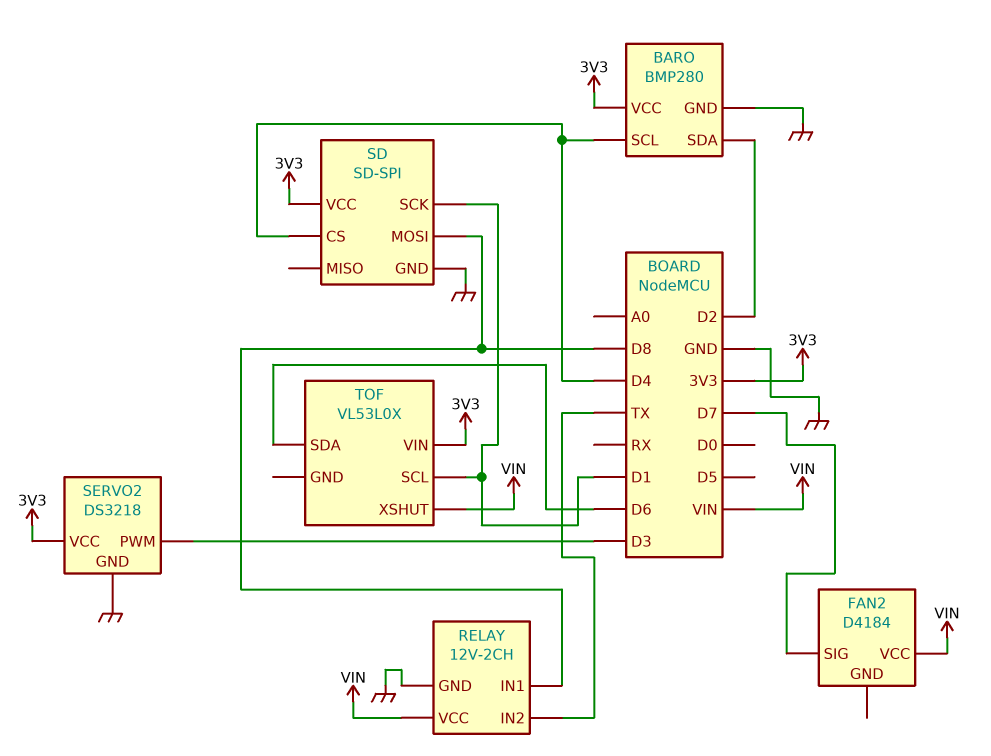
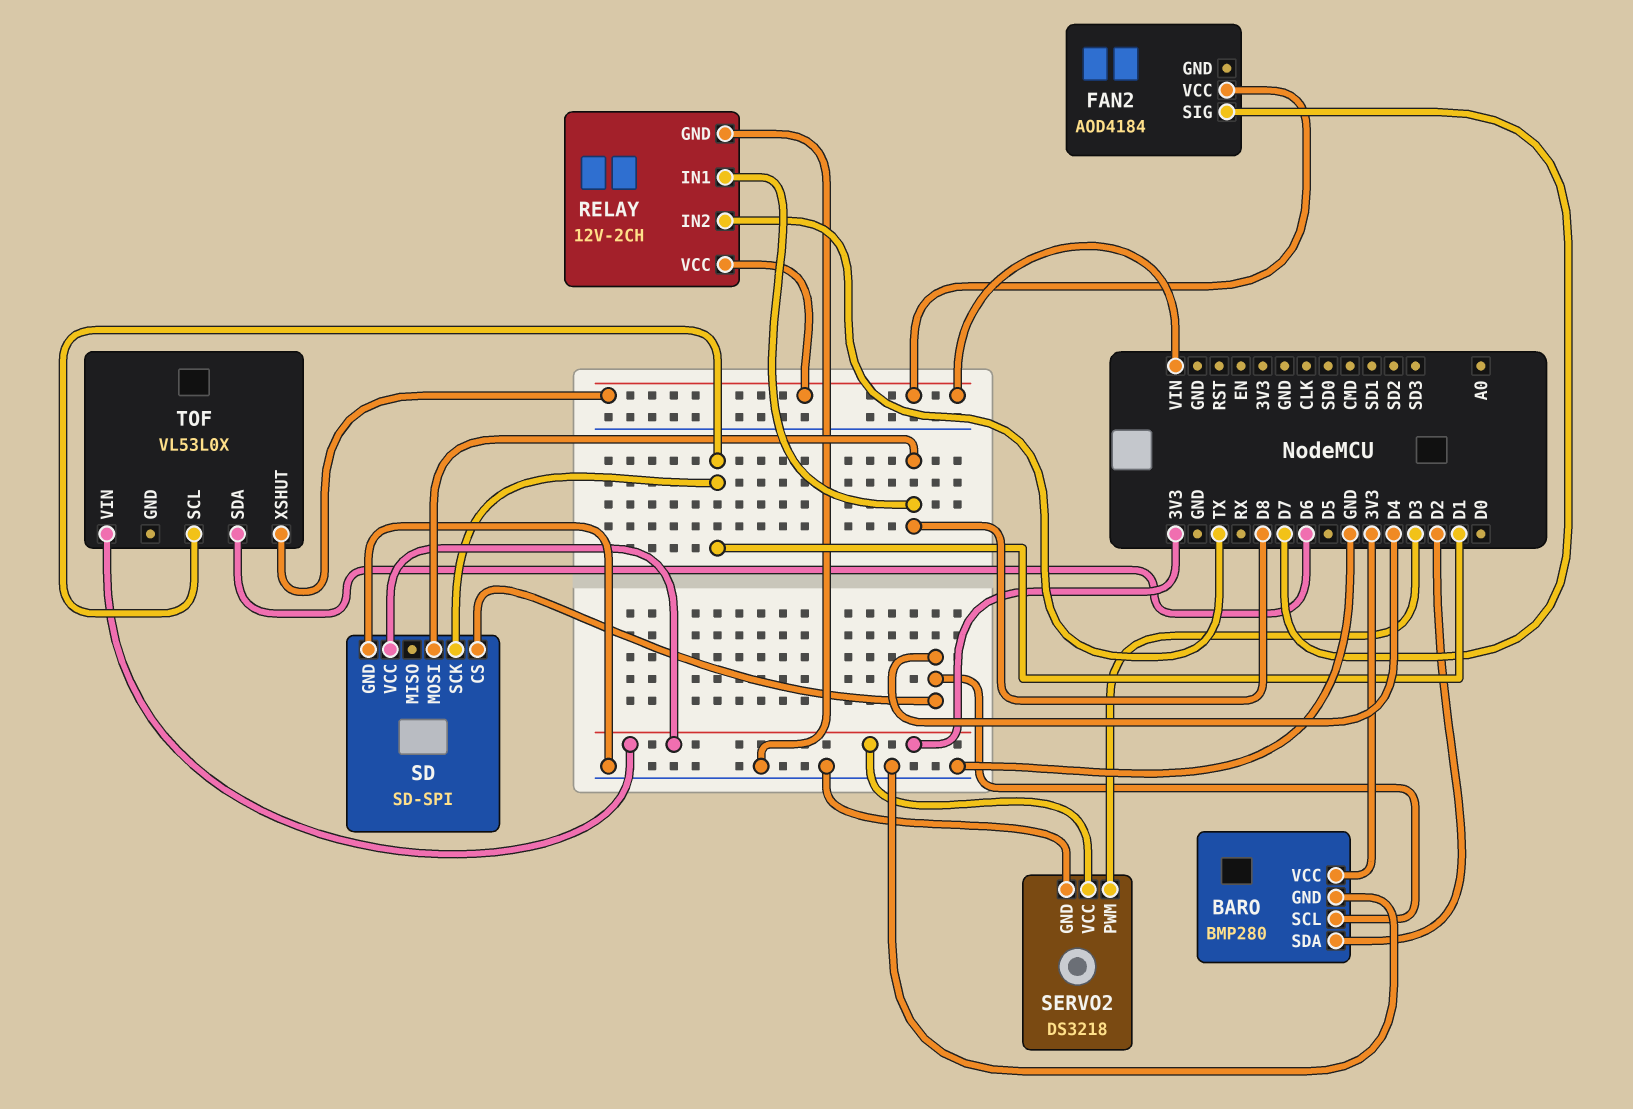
FAN2: D4184 -> AOD4184

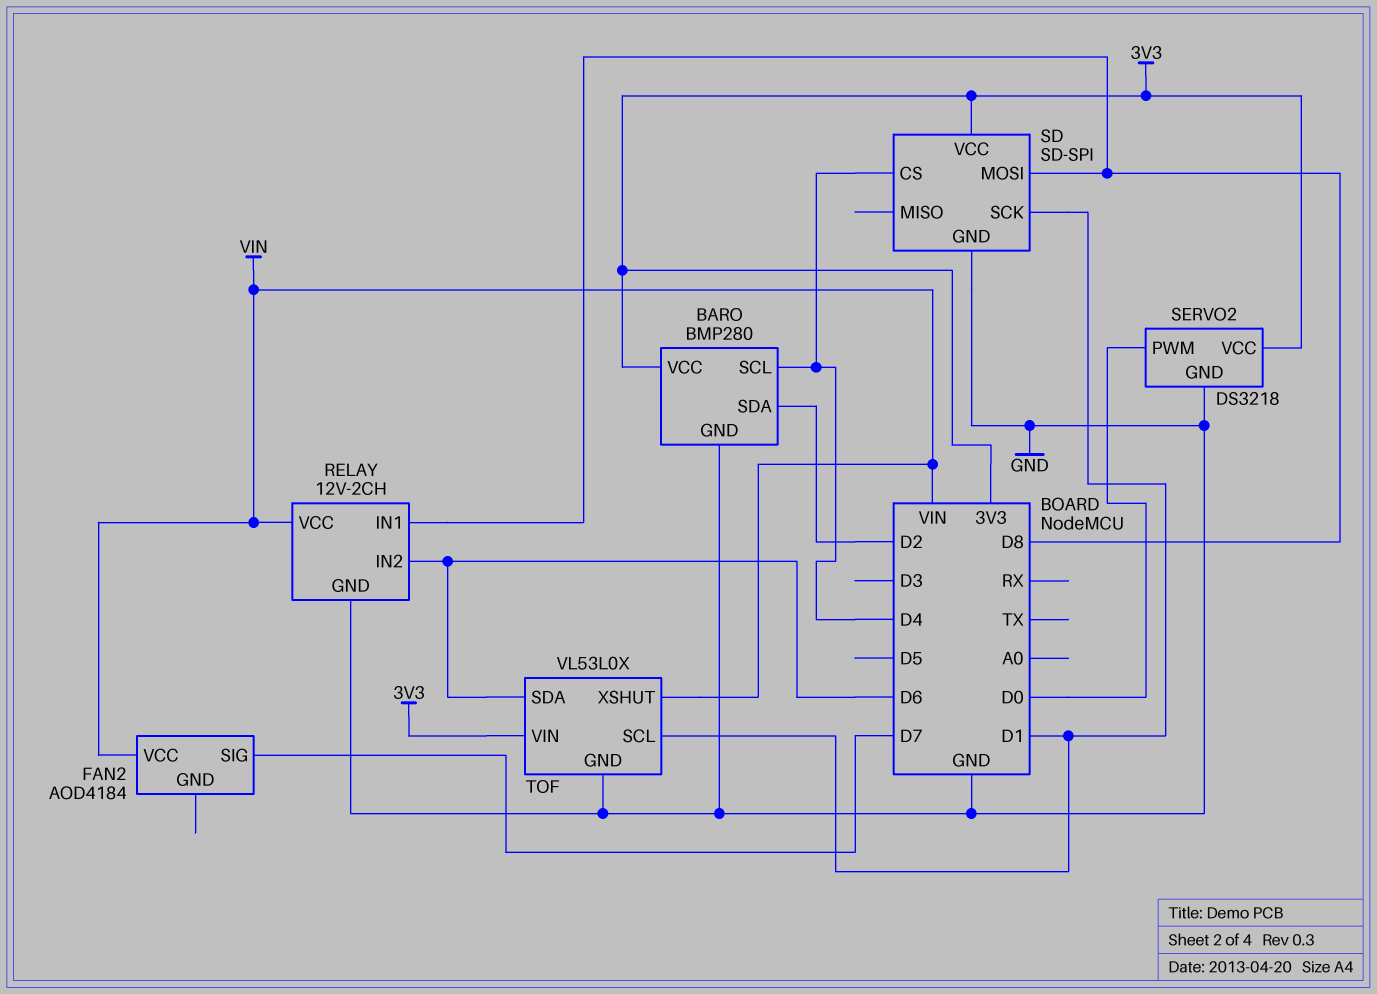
RELAY pin IN2: TX -> D6
SERVO2 pin PWM: D3 -> D0
TOF pin GND: none -> GND

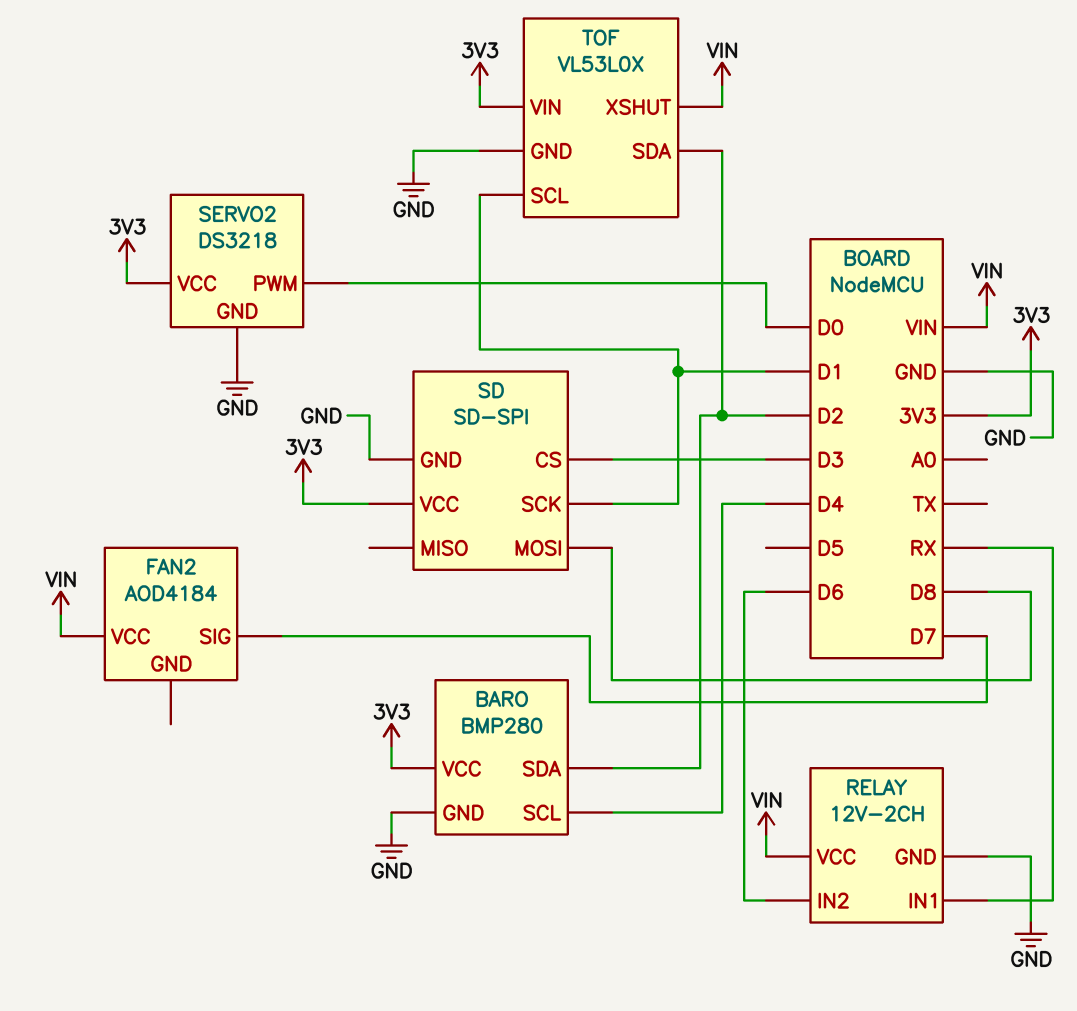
RELAY pin IN1: D8 -> RX
SD pin CS: D4 -> D3
TOF pin SDA: D6 -> D2

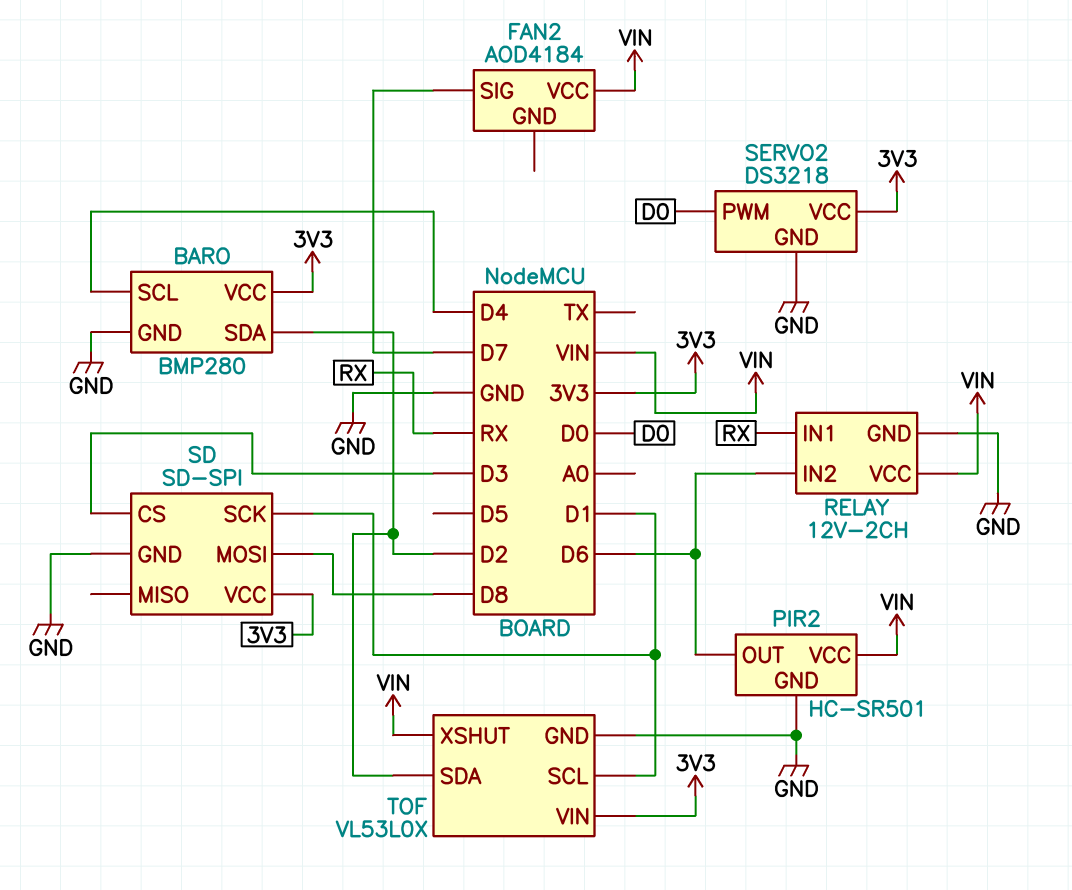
PIR2: none -> HC-SR501
PIR2 pin GND: none -> GND
PIR2 pin OUT: none -> D6
PIR2 pin VCC: none -> VIN

